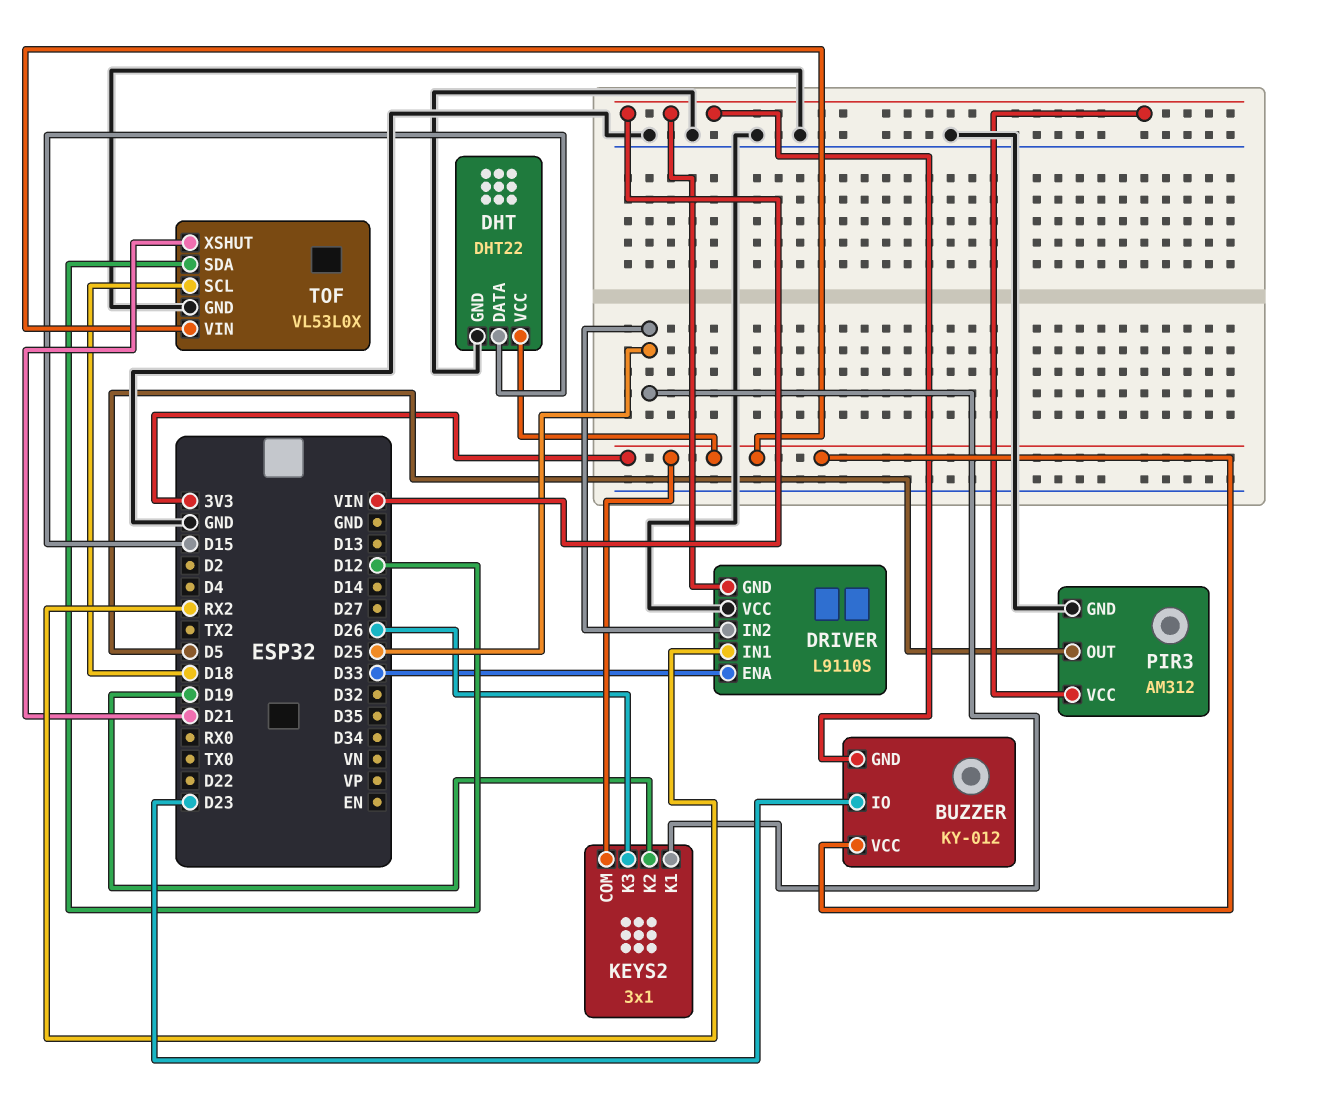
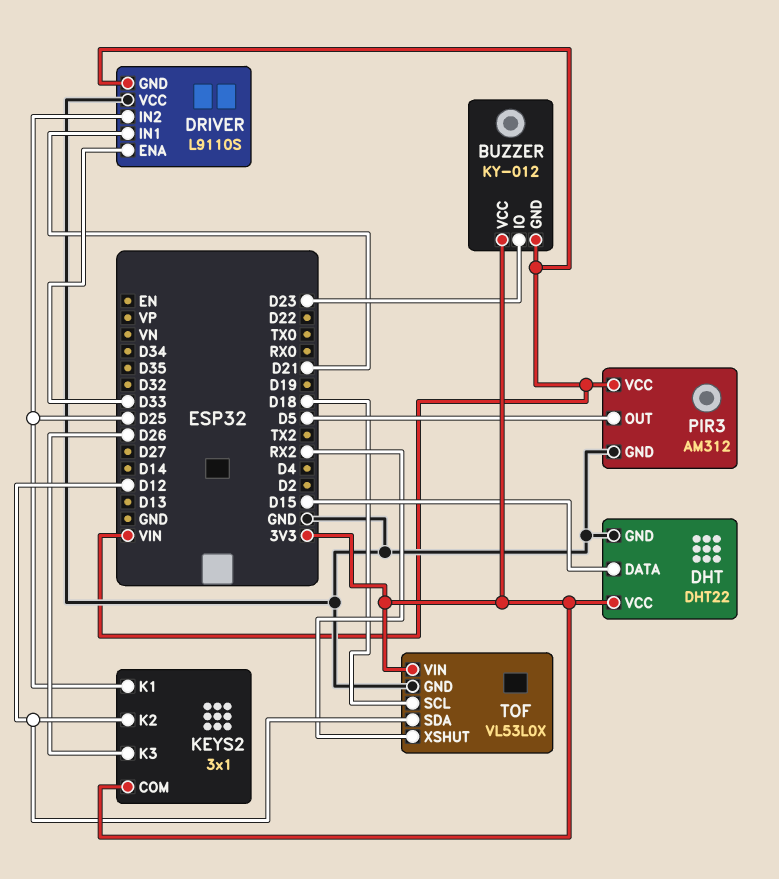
DRIVER pin IN1: RX2 -> D21
KEYS2 pin K2: D19 -> D12
TOF pin XSHUT: D21 -> RX2

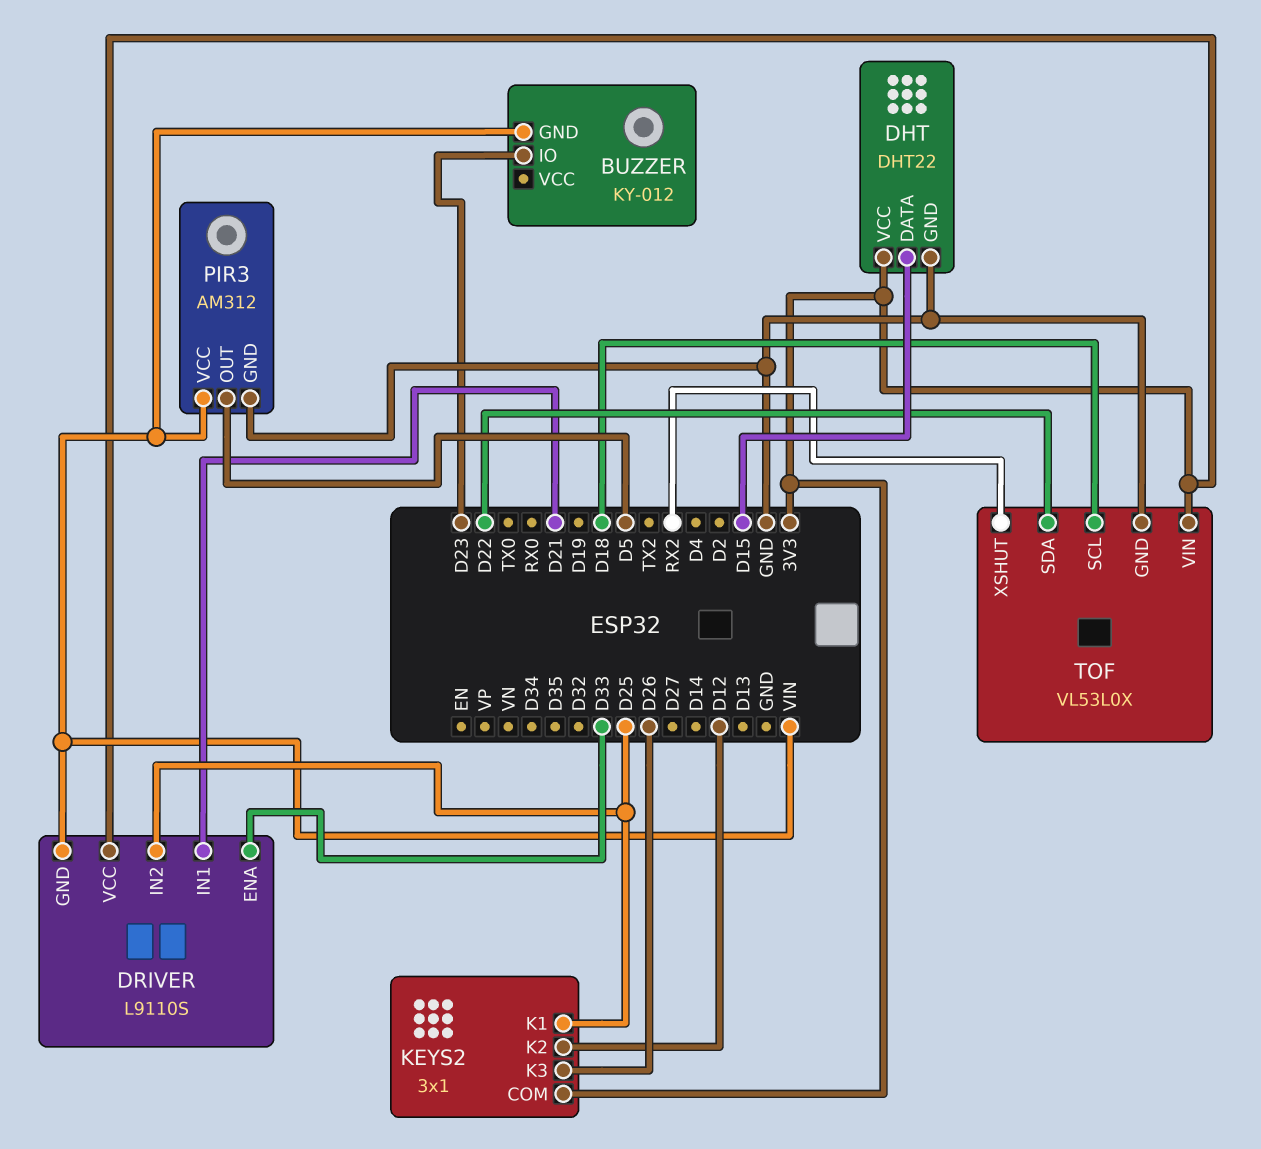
BUZZER pin VCC: 3V3 -> none
DRIVER pin VCC: GND -> 3V3
TOF pin SDA: D12 -> D22

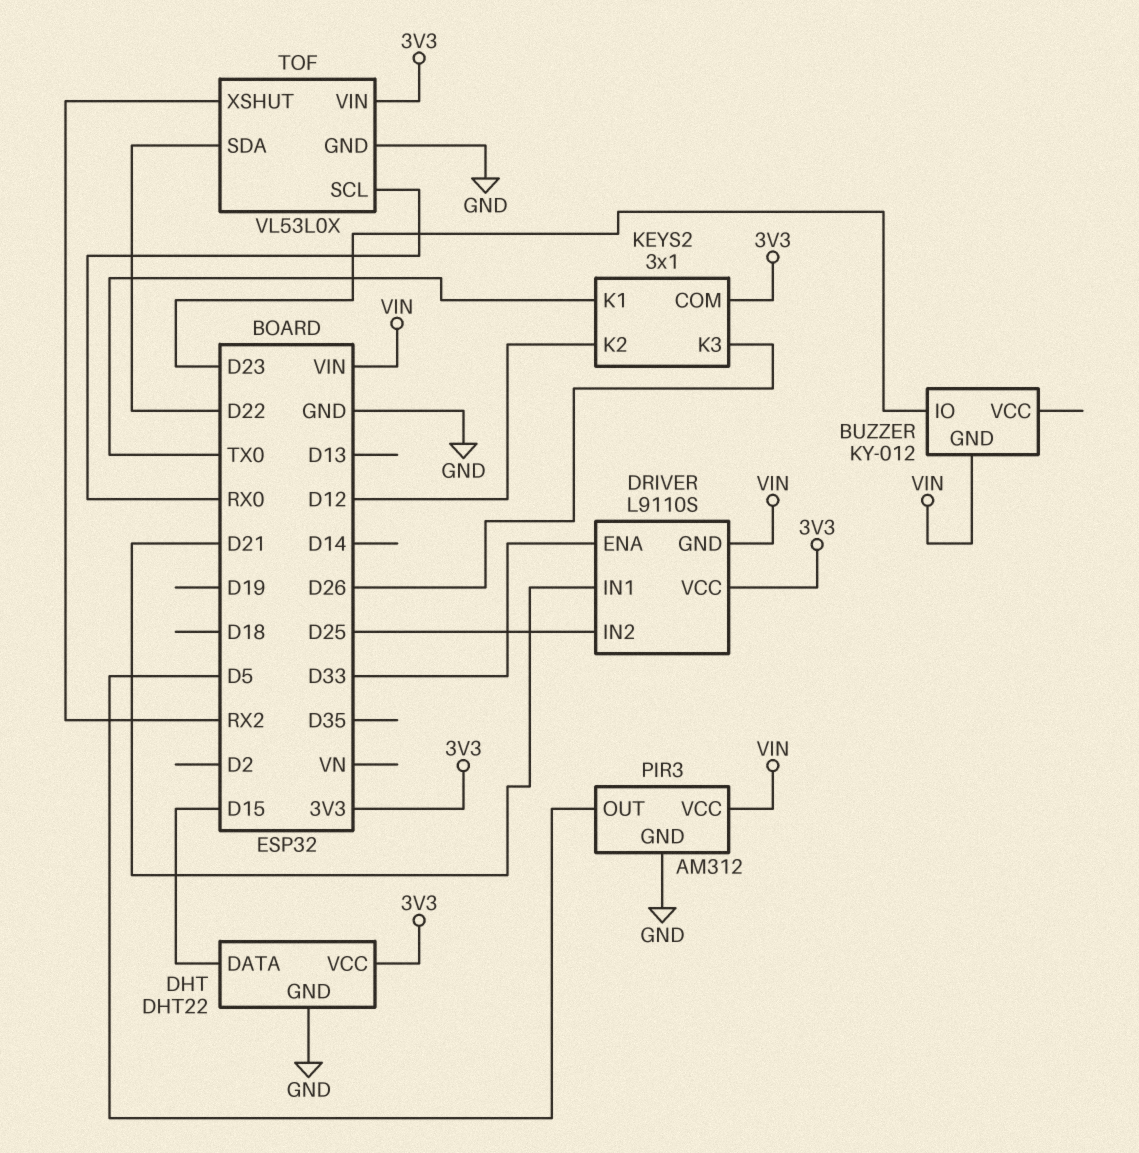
KEYS2 pin K1: D25 -> TX0
TOF pin SCL: D18 -> RX0

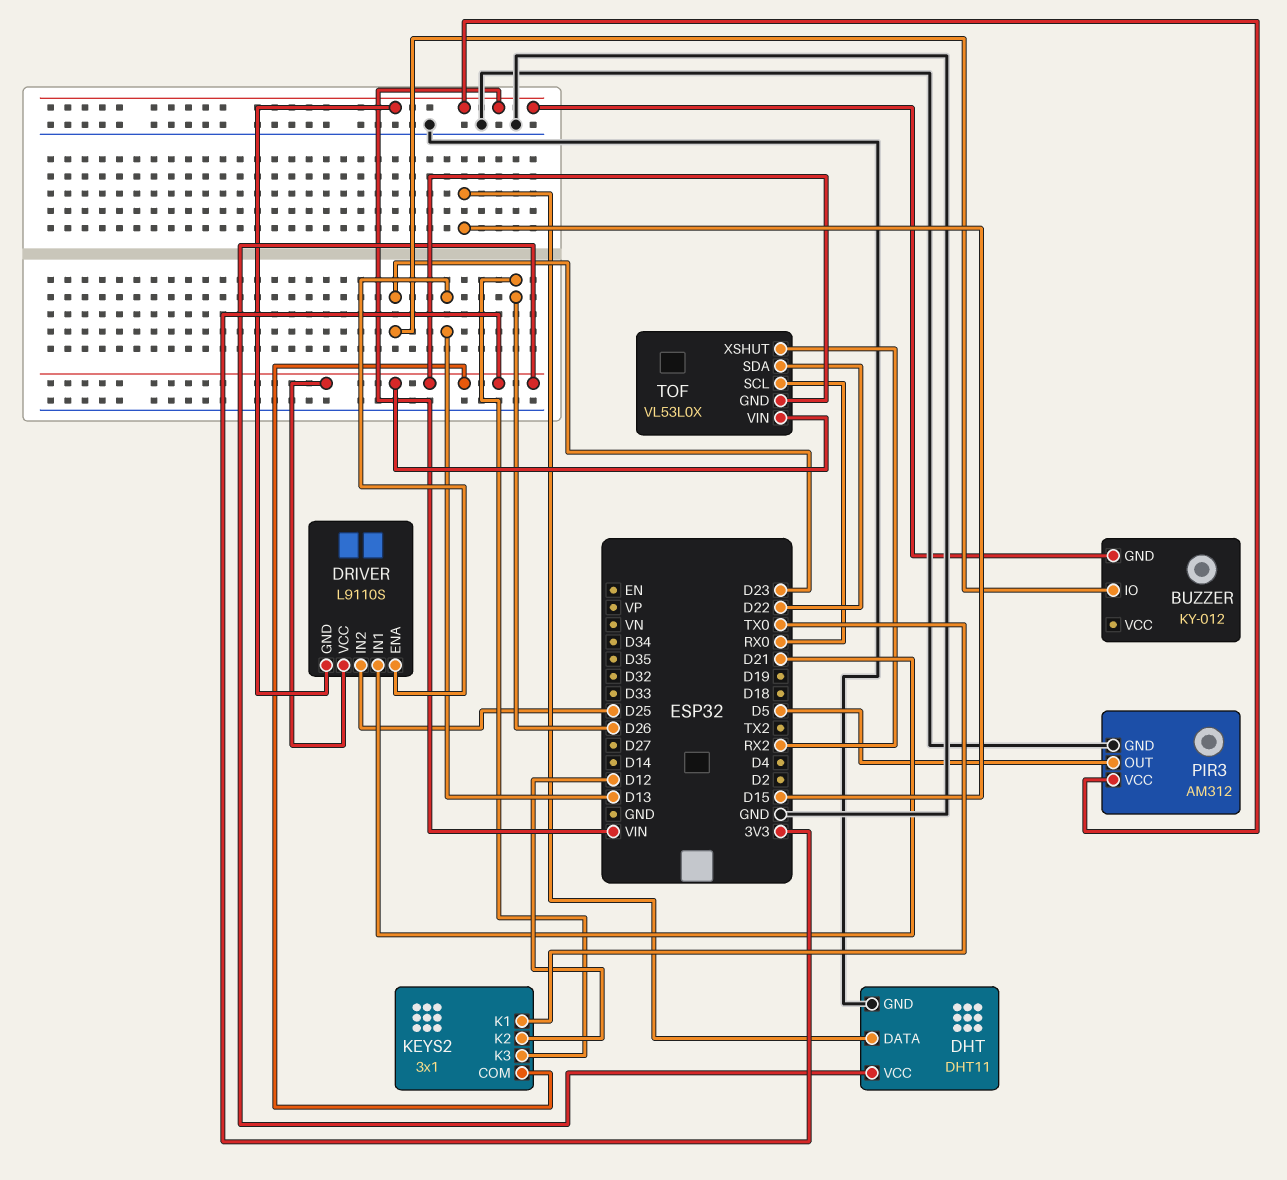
DHT: DHT22 -> DHT11
DRIVER pin ENA: D33 -> D13
TOF pin GND: GND -> 3V3

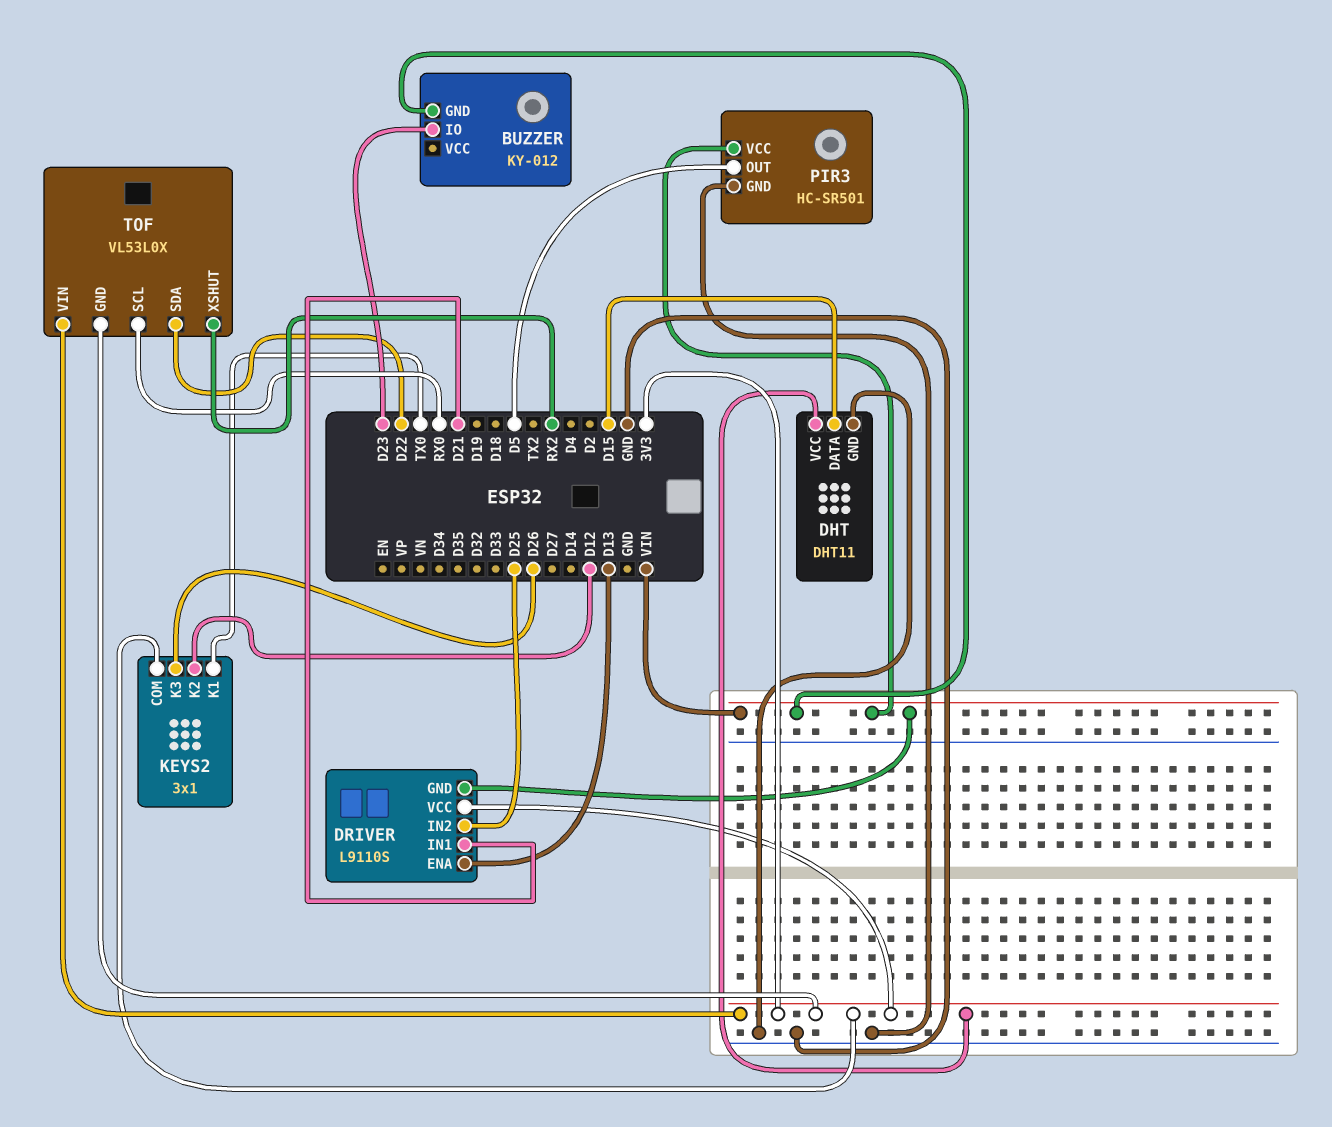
PIR3: AM312 -> HC-SR501

